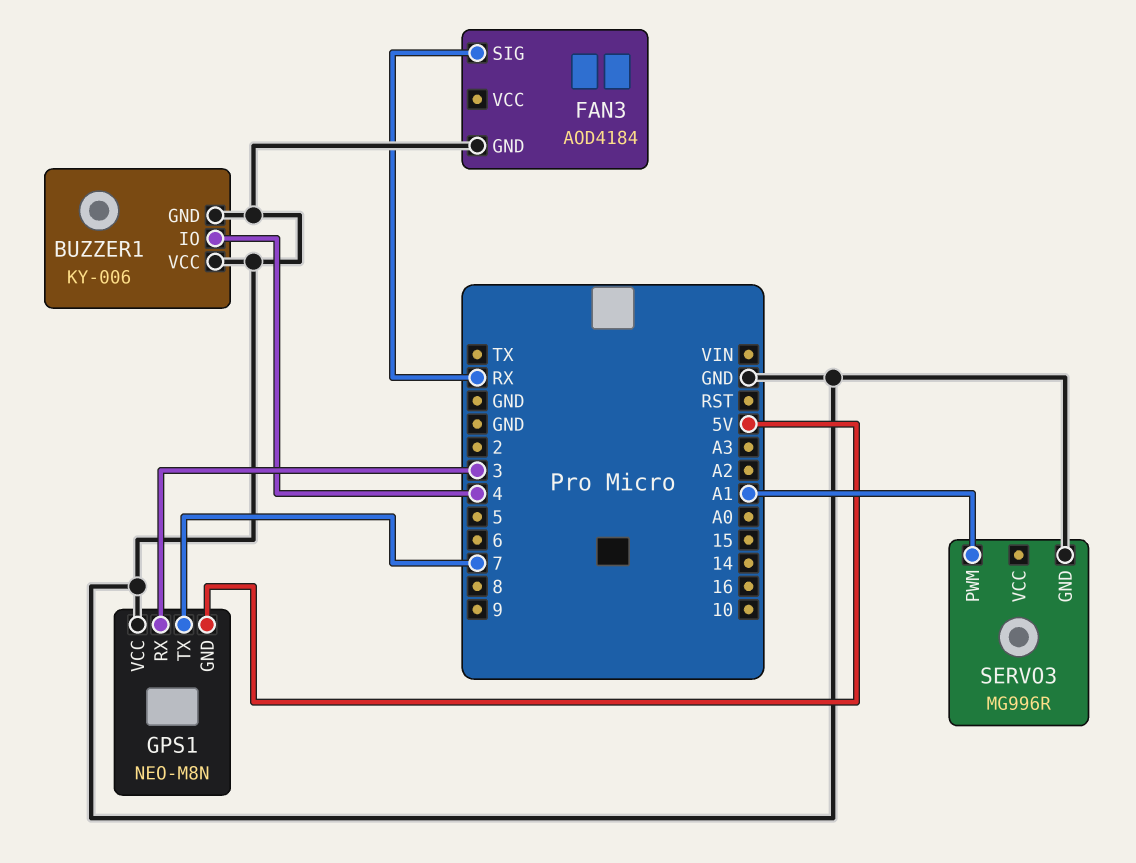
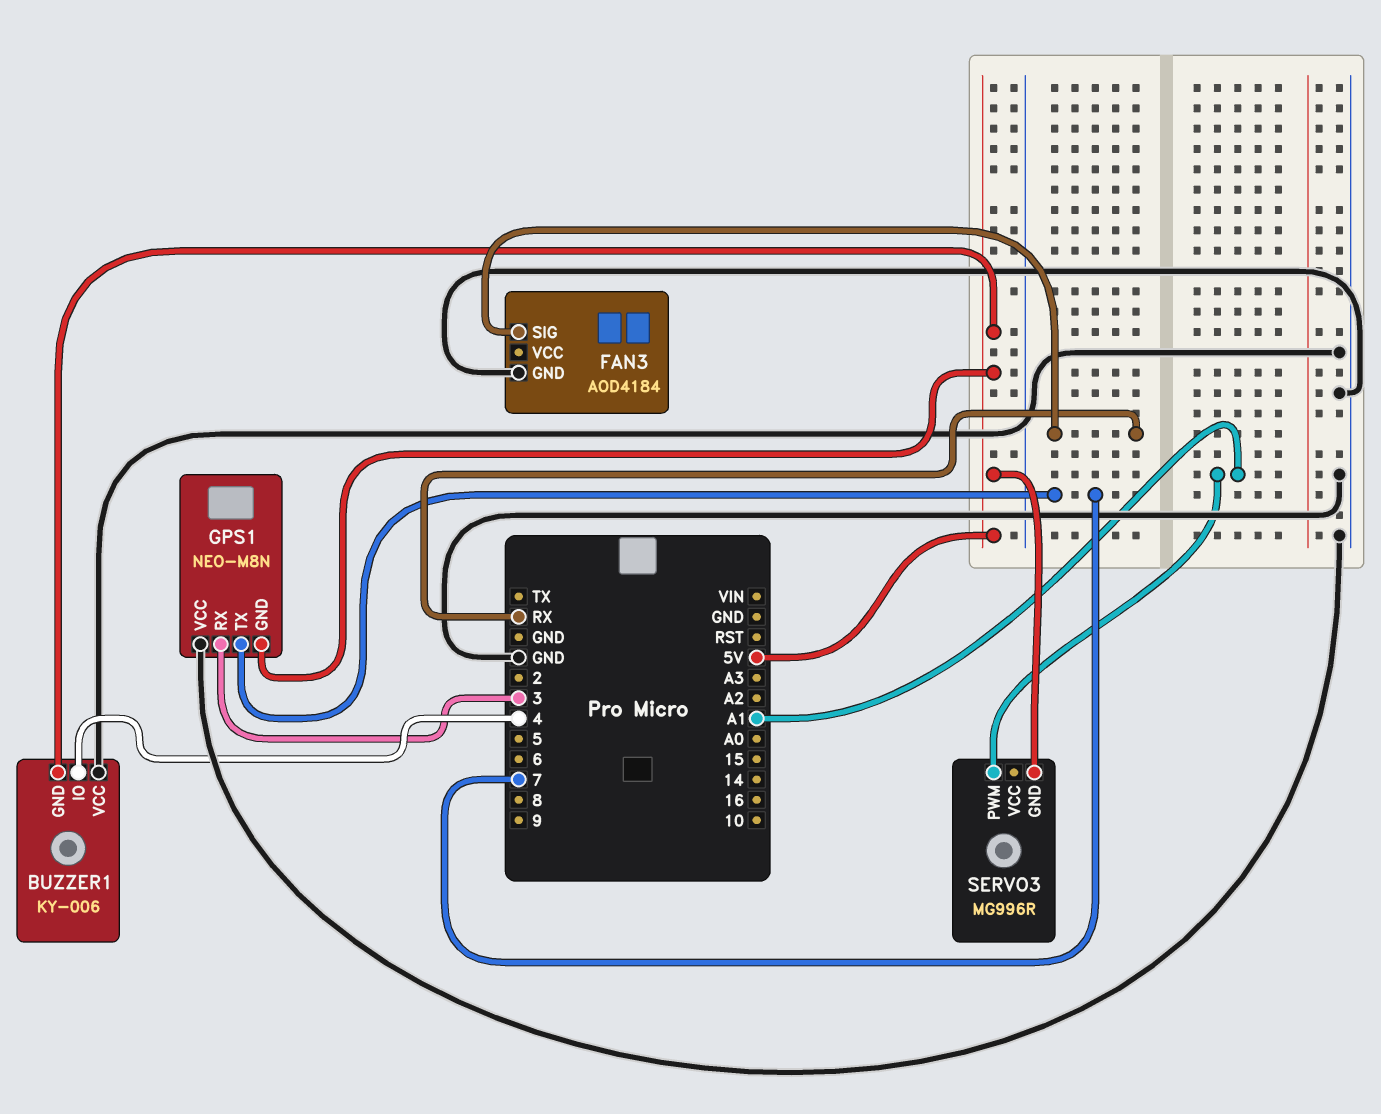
BUZZER1 pin GND: GND -> 5V
SERVO3 pin GND: GND -> 5V

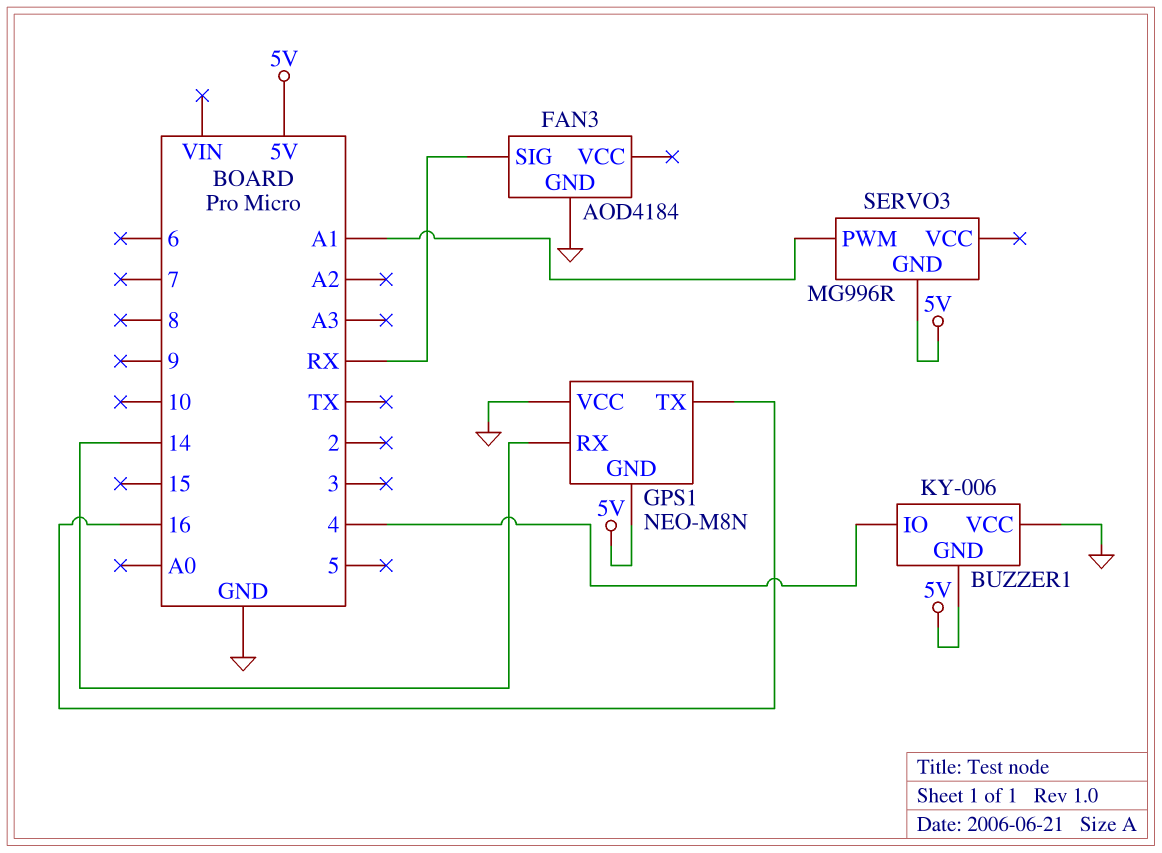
GPS1 pin RX: 3 -> 14
GPS1 pin TX: 7 -> 16

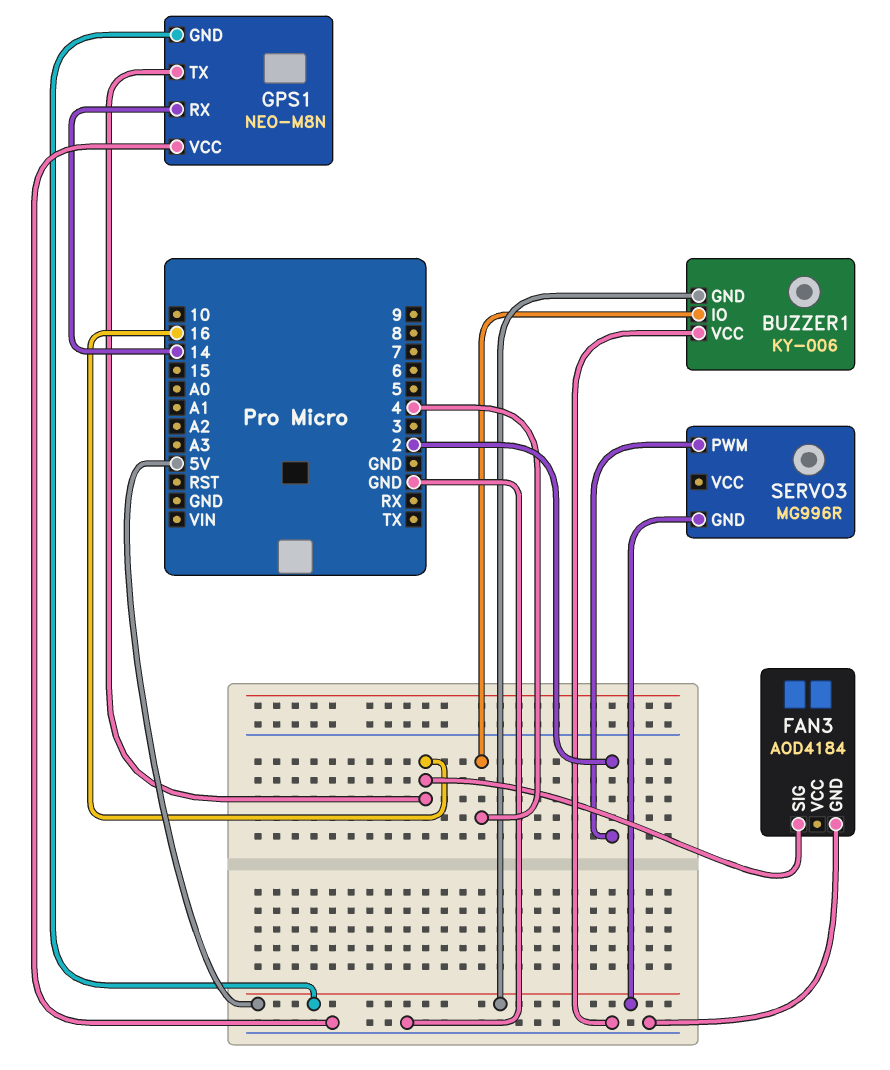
FAN3 pin SIG: RX -> 16
SERVO3 pin PWM: A1 -> 2

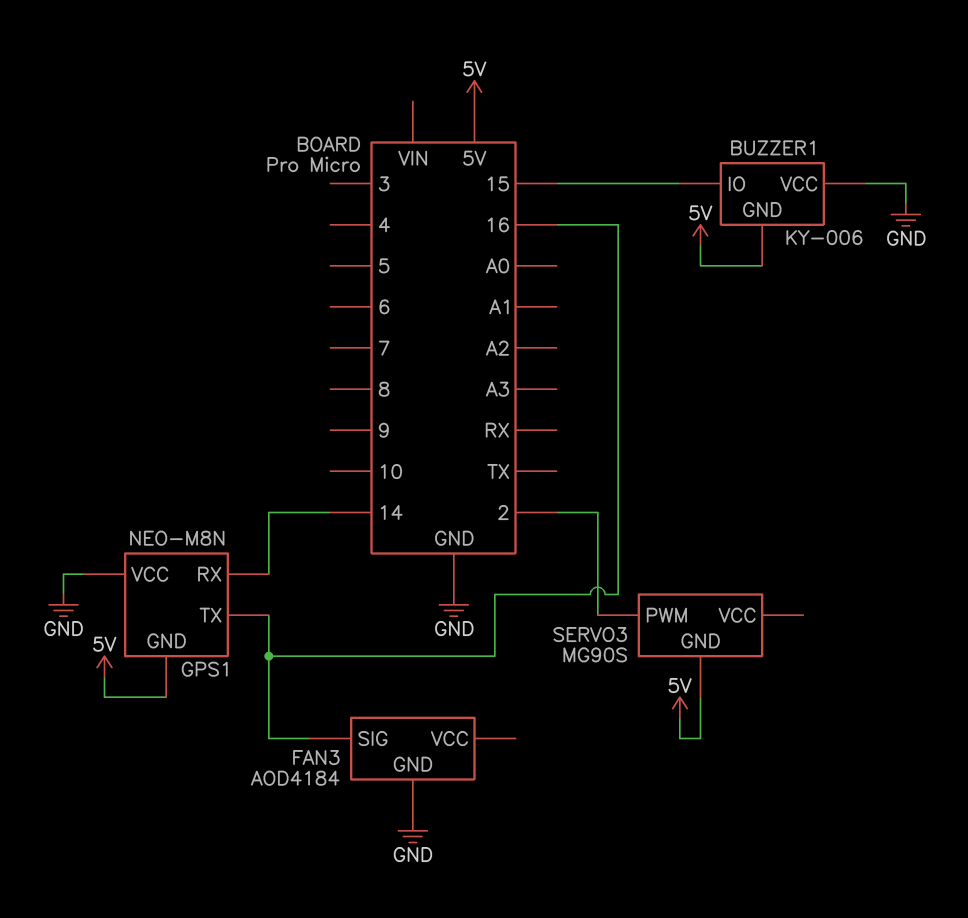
BUZZER1 pin IO: 4 -> 15
SERVO3: MG996R -> MG90S

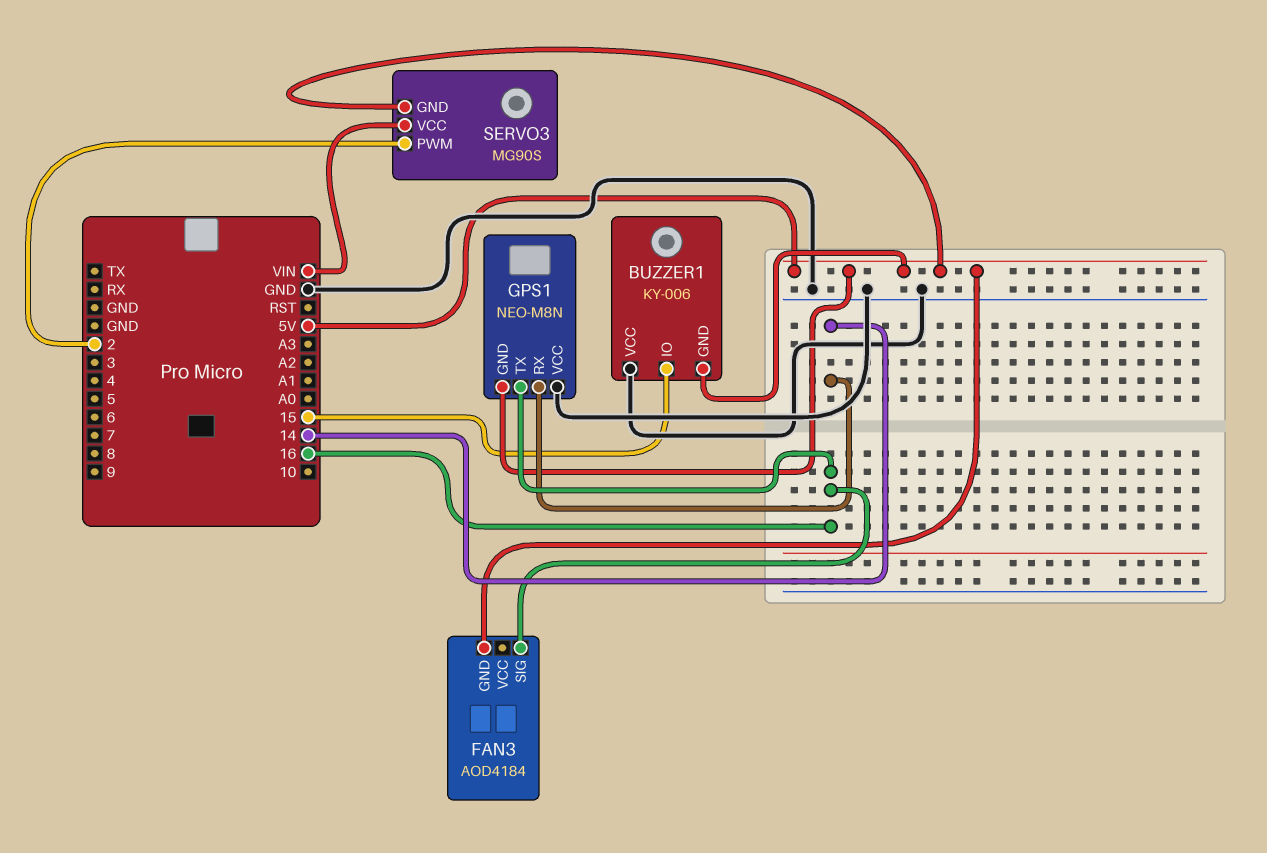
FAN3 pin GND: GND -> 5V
SERVO3 pin VCC: none -> VIN

